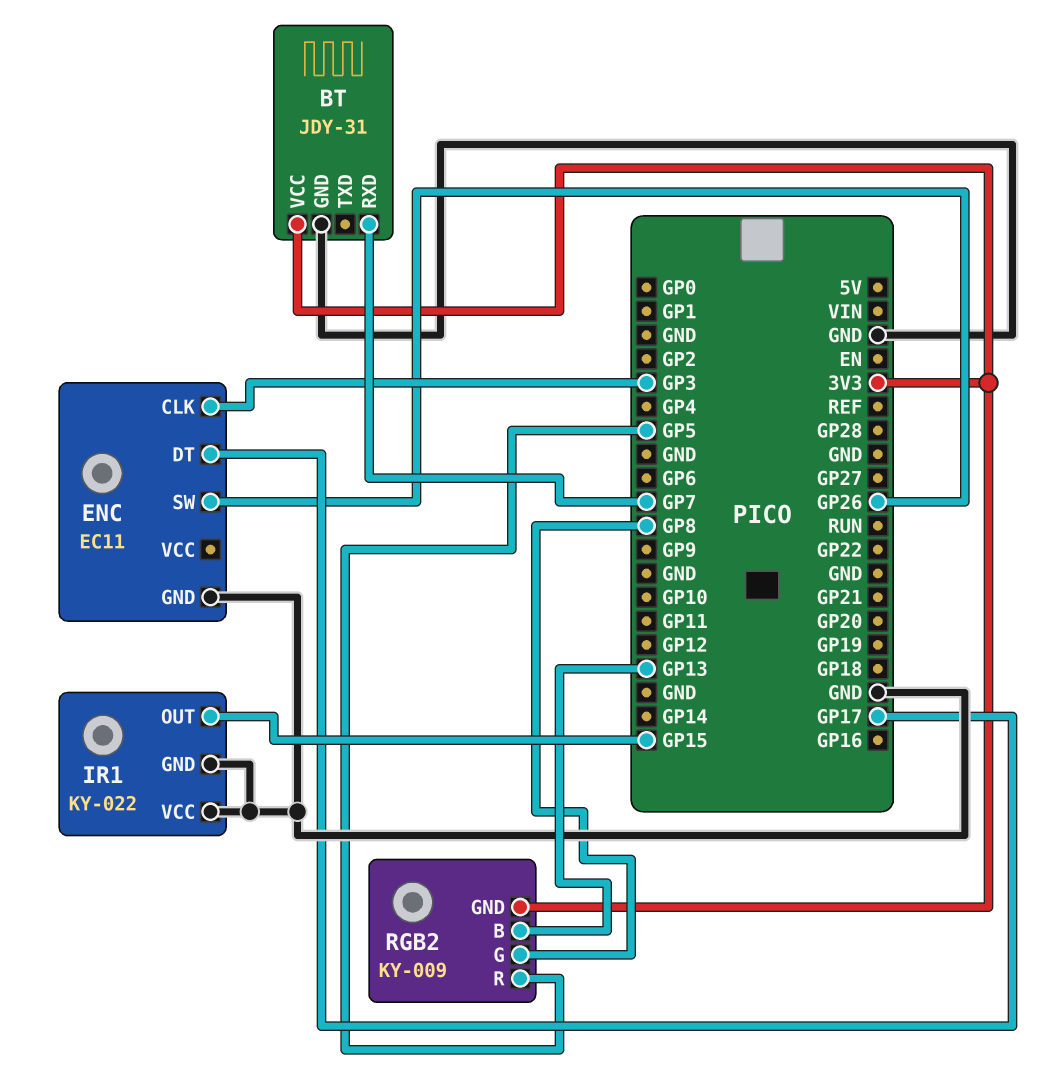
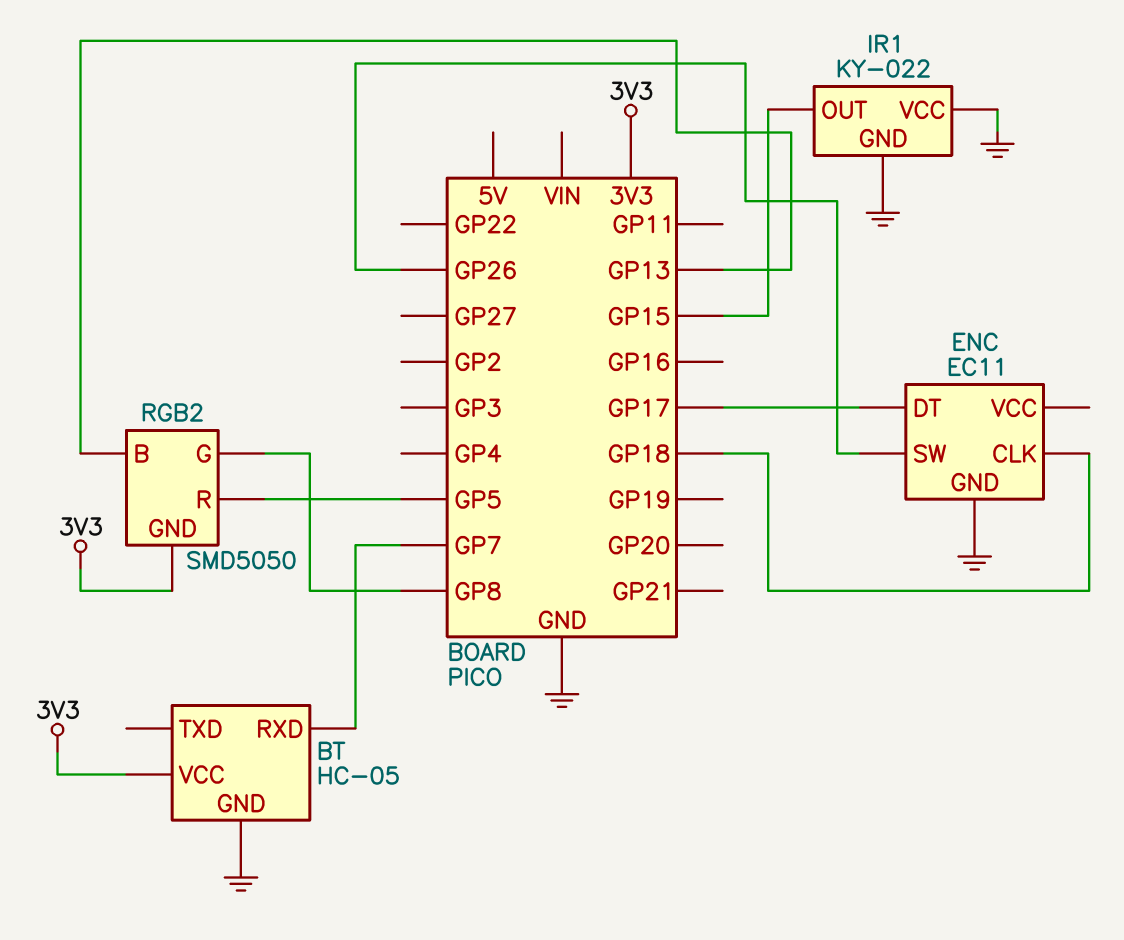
BT: JDY-31 -> HC-05
ENC pin CLK: GP3 -> GP18
RGB2: KY-009 -> SMD5050

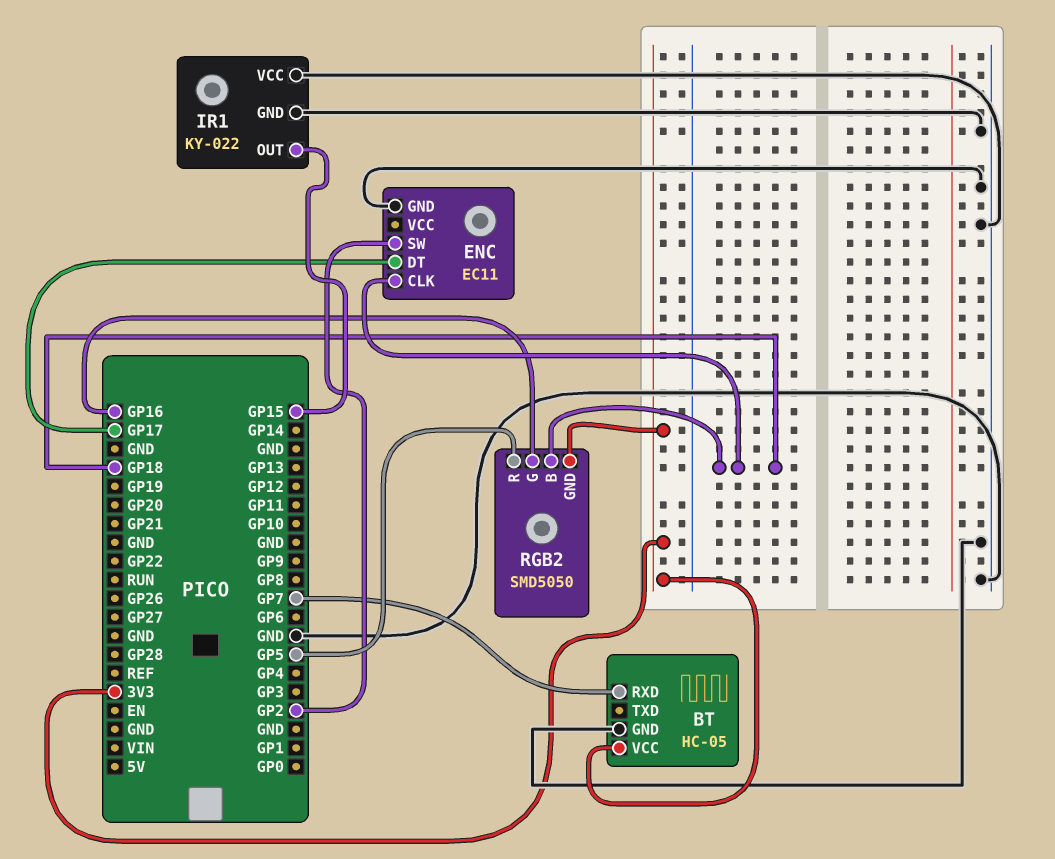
ENC pin SW: GP26 -> GP2
RGB2 pin B: GP13 -> GP18
RGB2 pin G: GP8 -> GP16

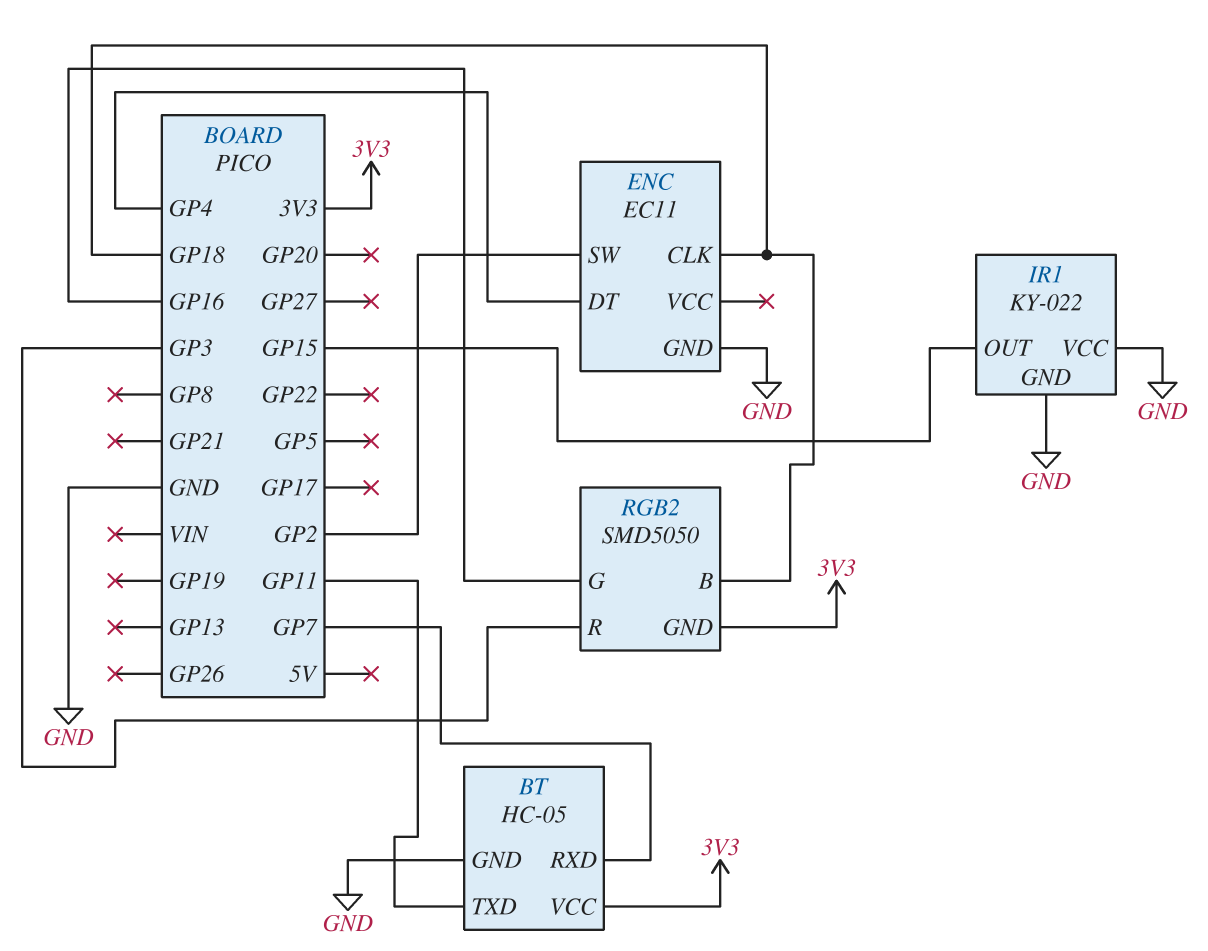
BT pin TXD: none -> GP11
ENC pin DT: GP17 -> GP4
RGB2 pin R: GP5 -> GP3

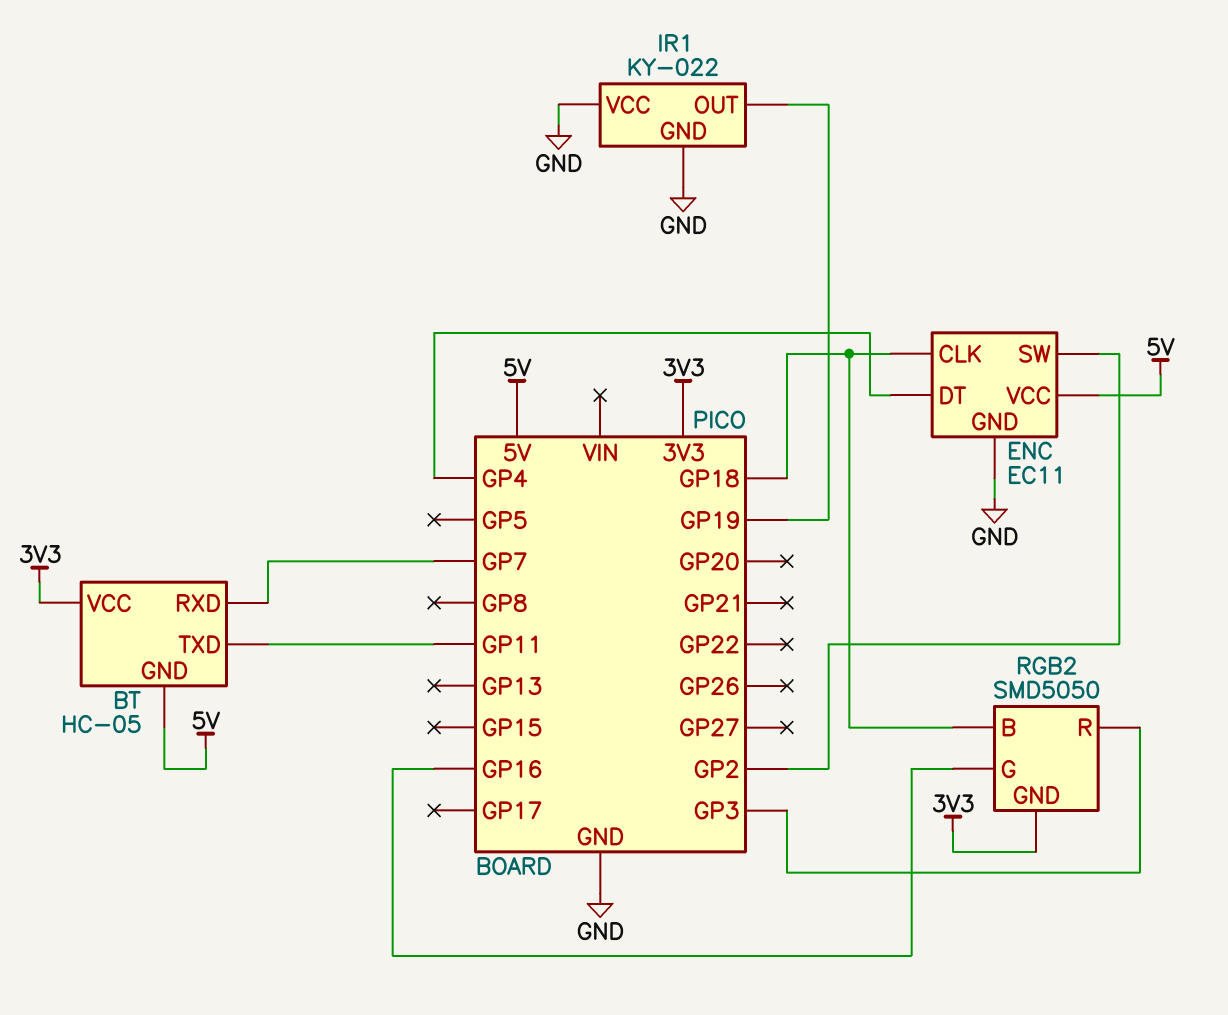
BT pin GND: GND -> 5V
ENC pin VCC: none -> 5V
IR1 pin OUT: GP15 -> GP19

